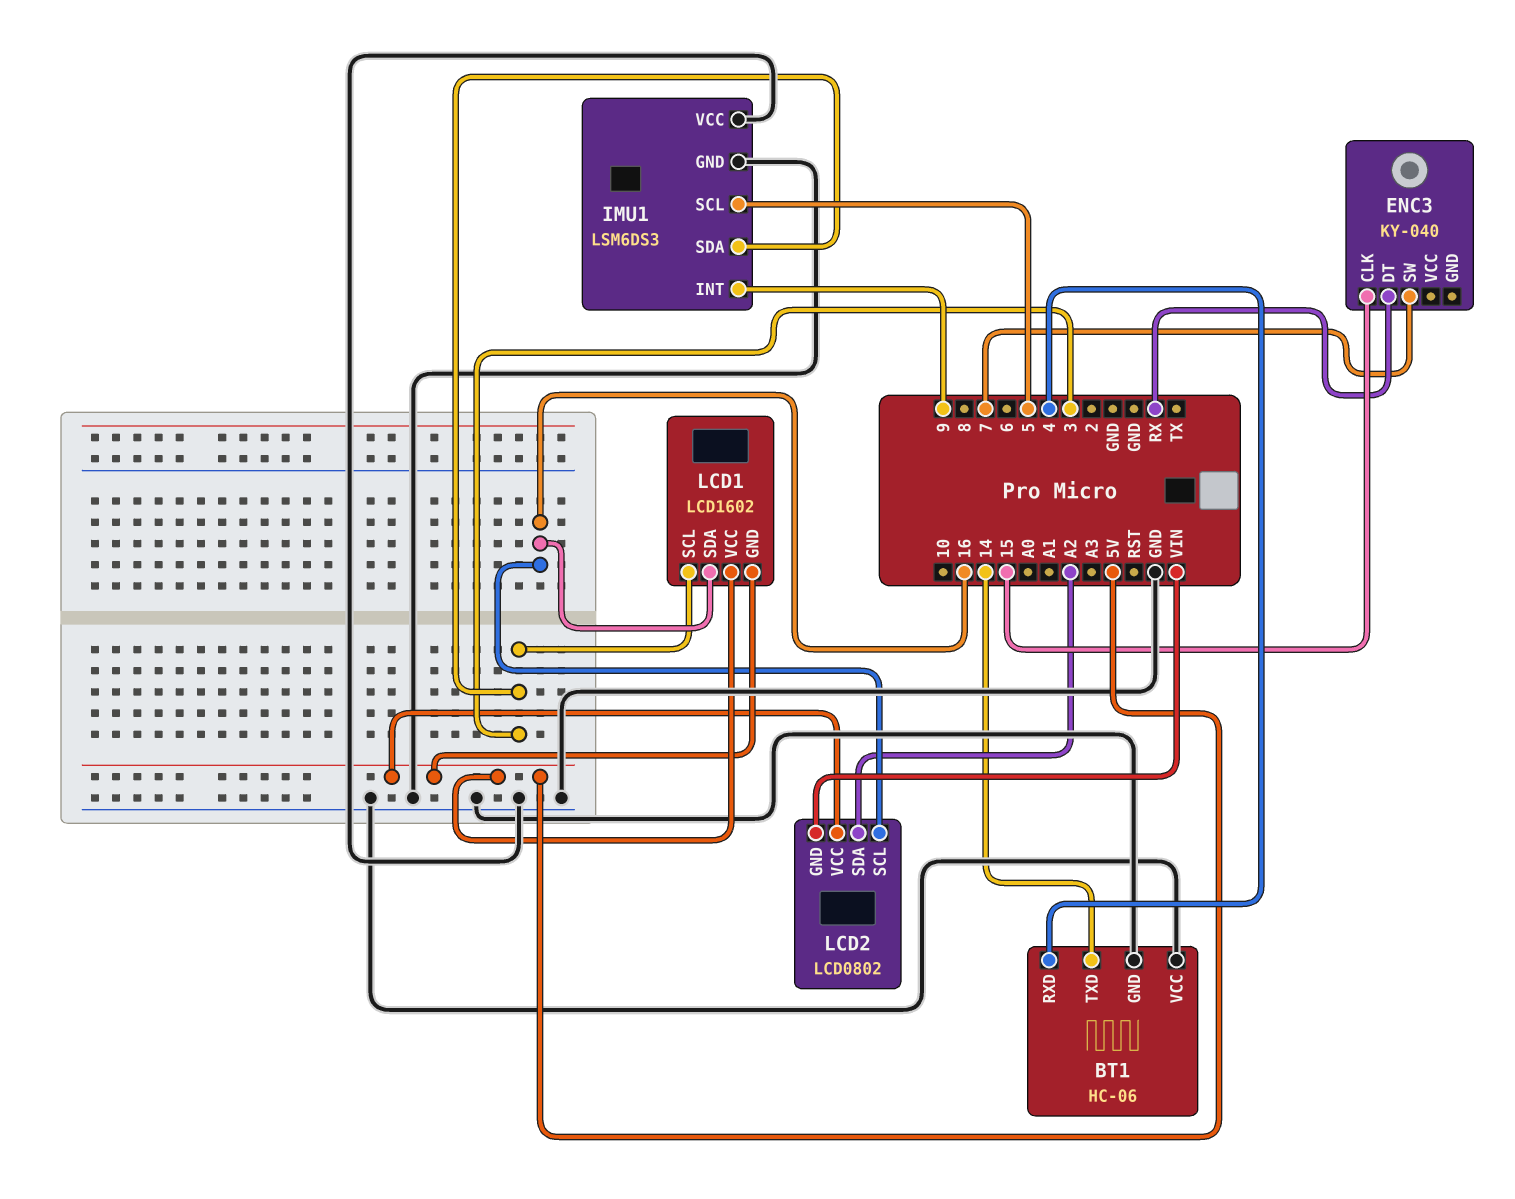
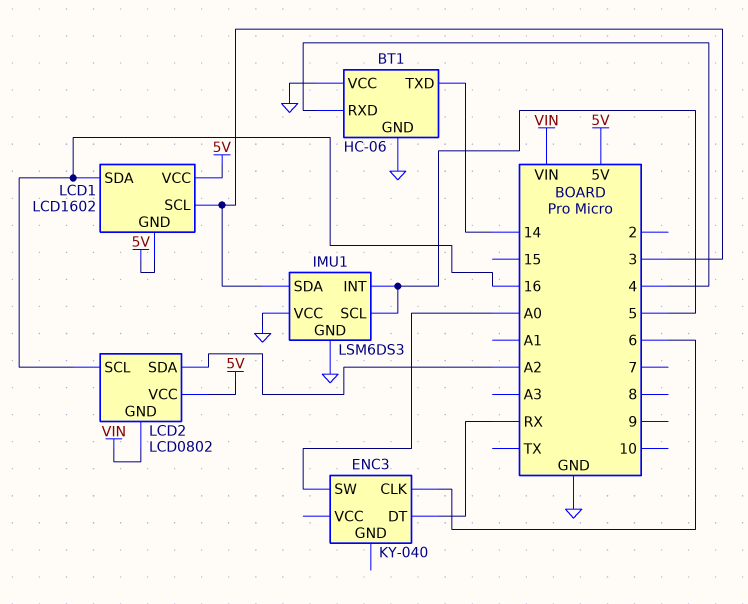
ENC3 pin CLK: 15 -> 6
ENC3 pin SW: 7 -> A0
IMU1 pin INT: 9 -> 5

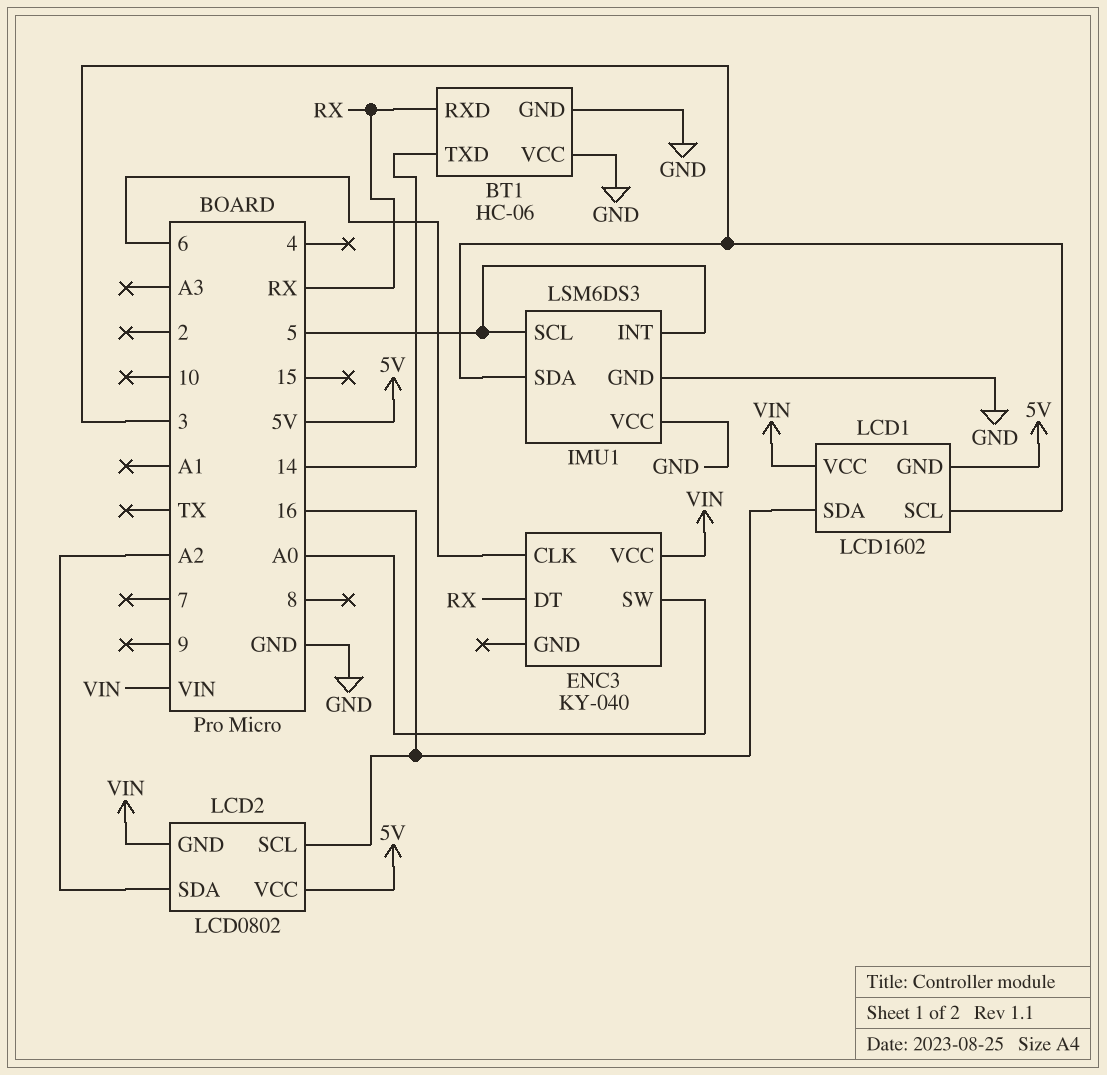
BT1 pin RXD: 4 -> RX
ENC3 pin VCC: none -> VIN
LCD1 pin VCC: 5V -> VIN

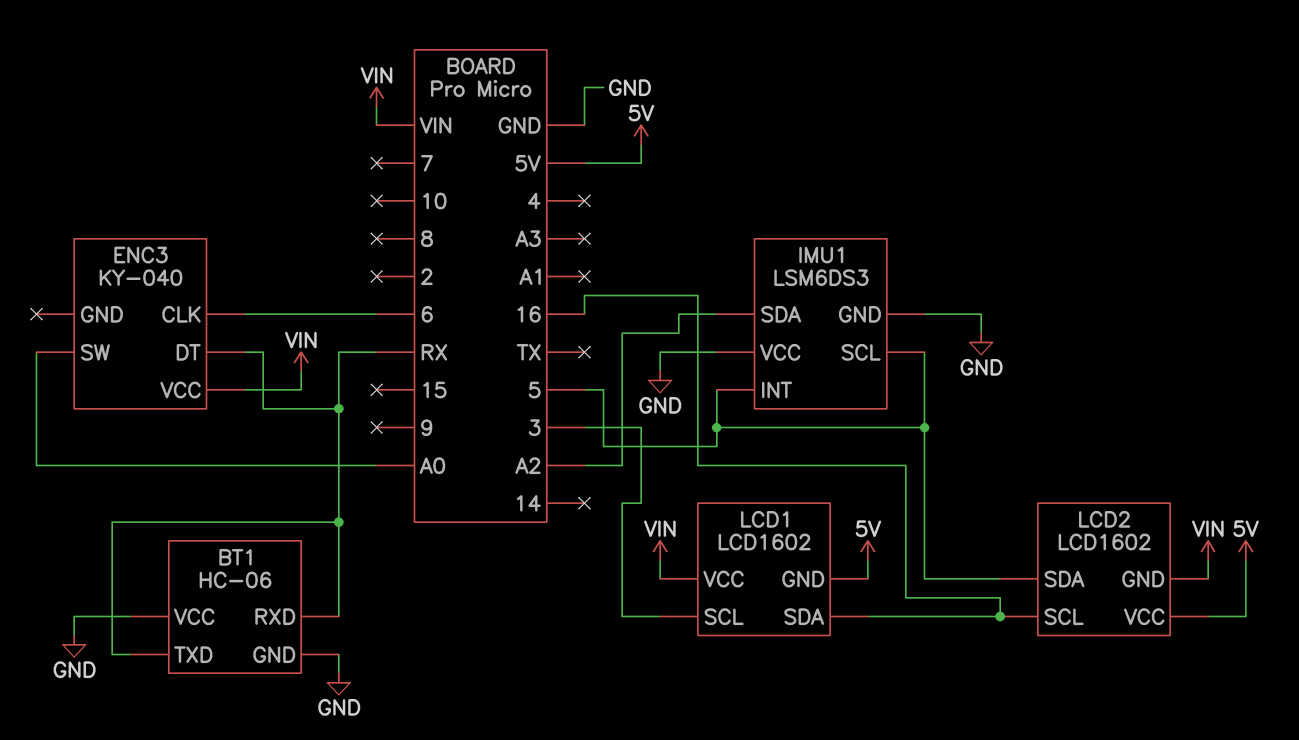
BT1 pin TXD: 14 -> RX
IMU1 pin SDA: 3 -> A2
LCD2: LCD0802 -> LCD1602
LCD2 pin SDA: A2 -> 5

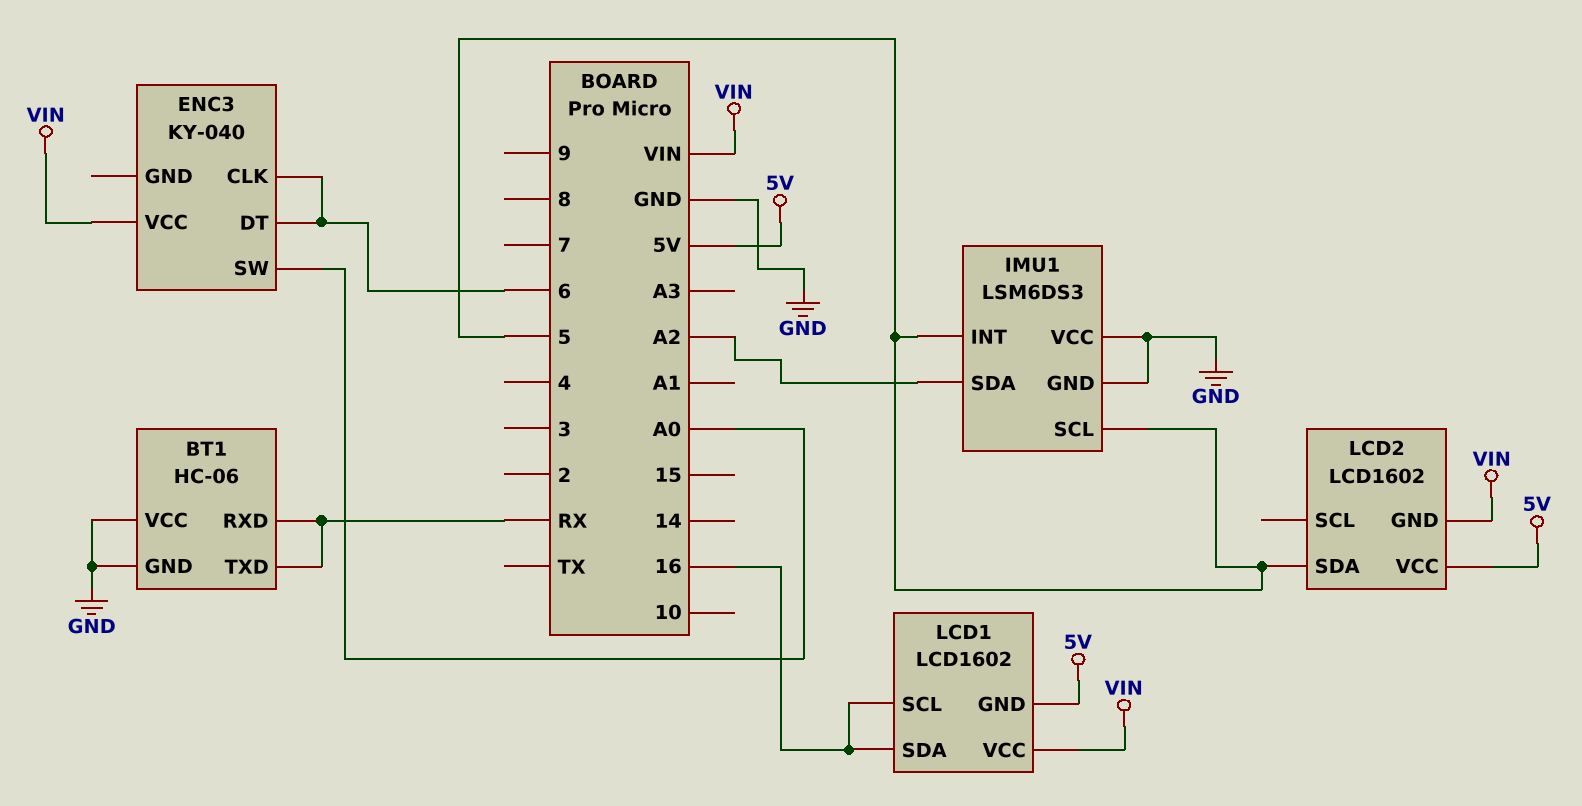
ENC3 pin DT: RX -> 6
LCD1 pin SCL: 3 -> 16
LCD2 pin SCL: 16 -> none

